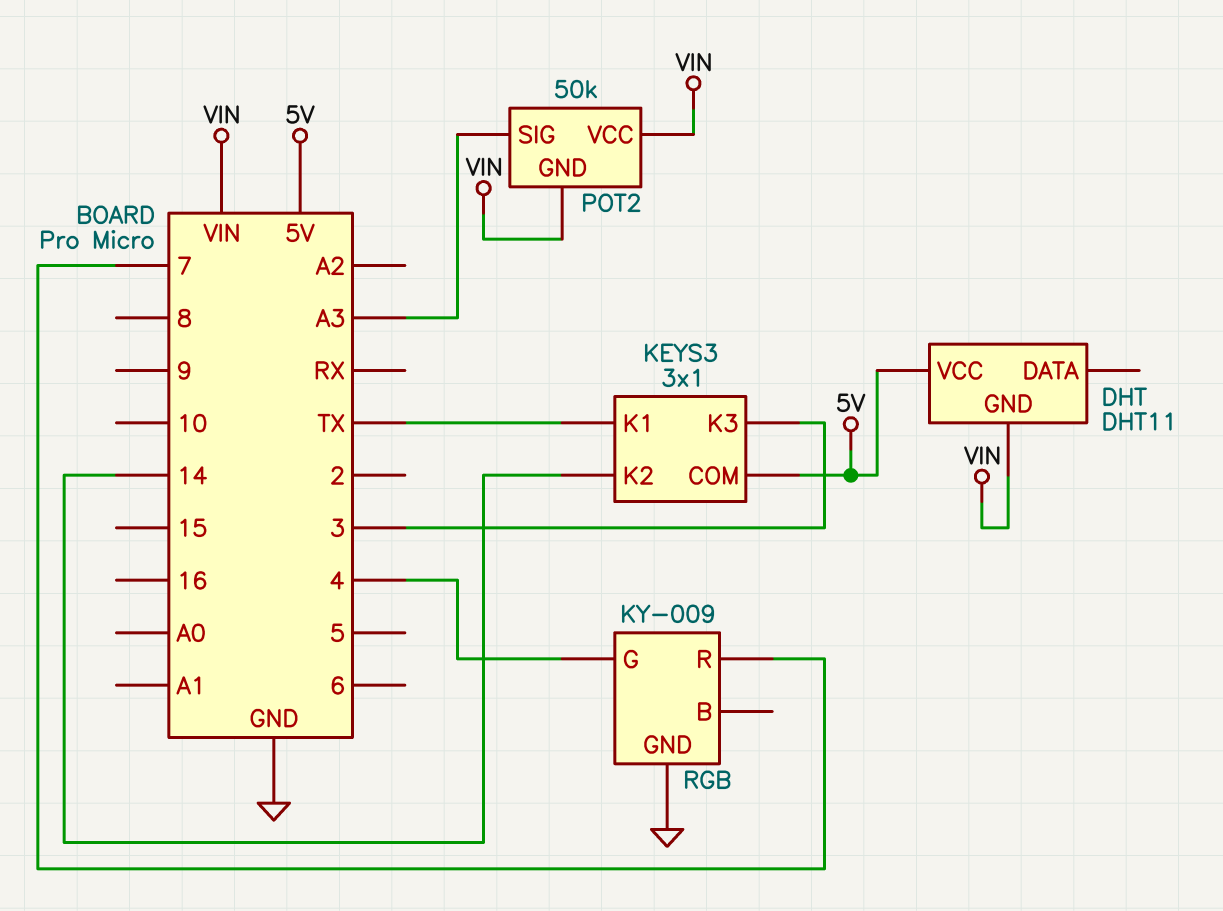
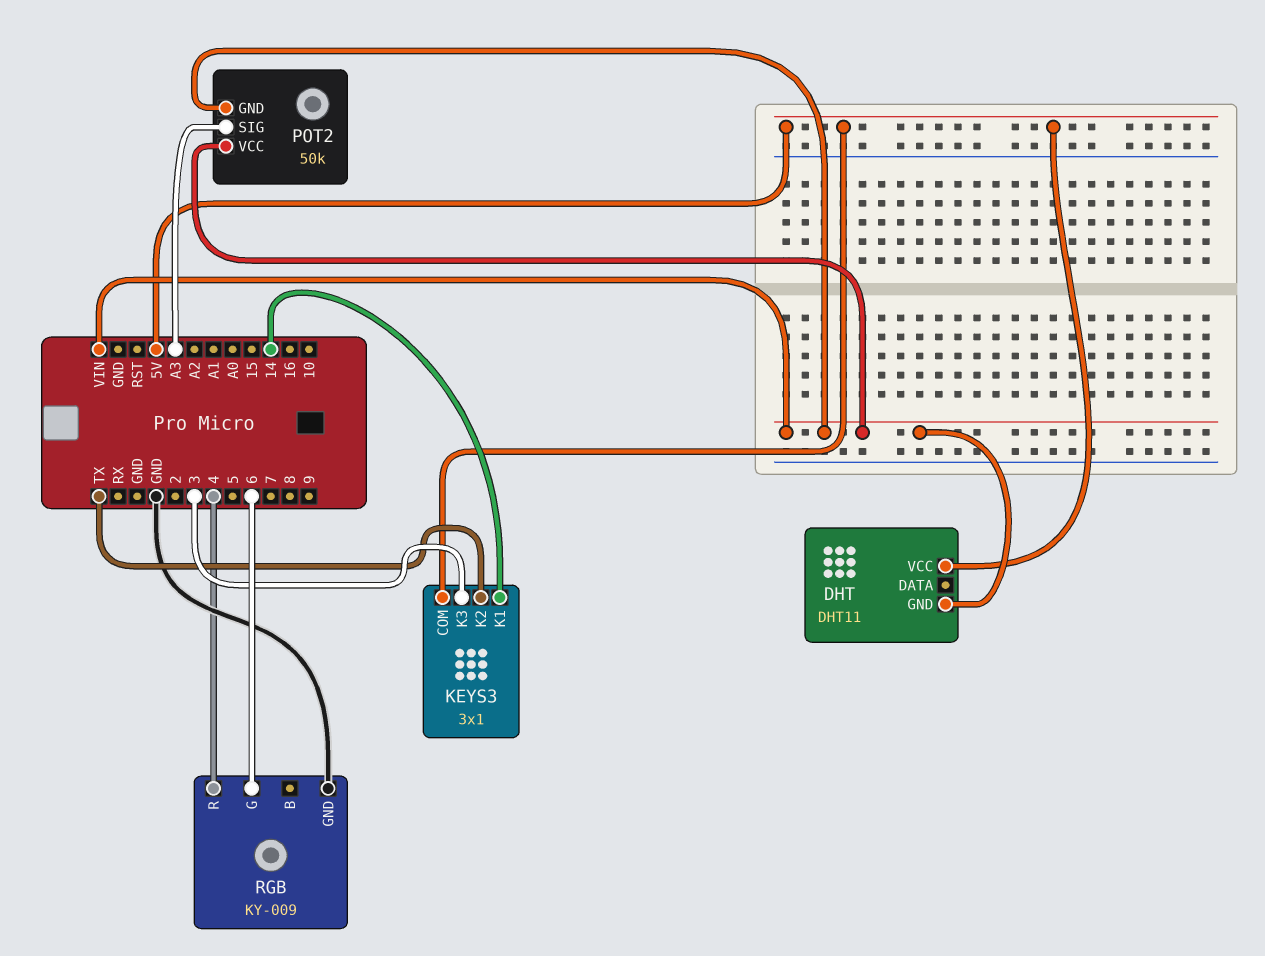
KEYS3 pin K1: TX -> 14
KEYS3 pin K2: 14 -> TX
RGB pin G: 4 -> 6
RGB pin R: 7 -> 4

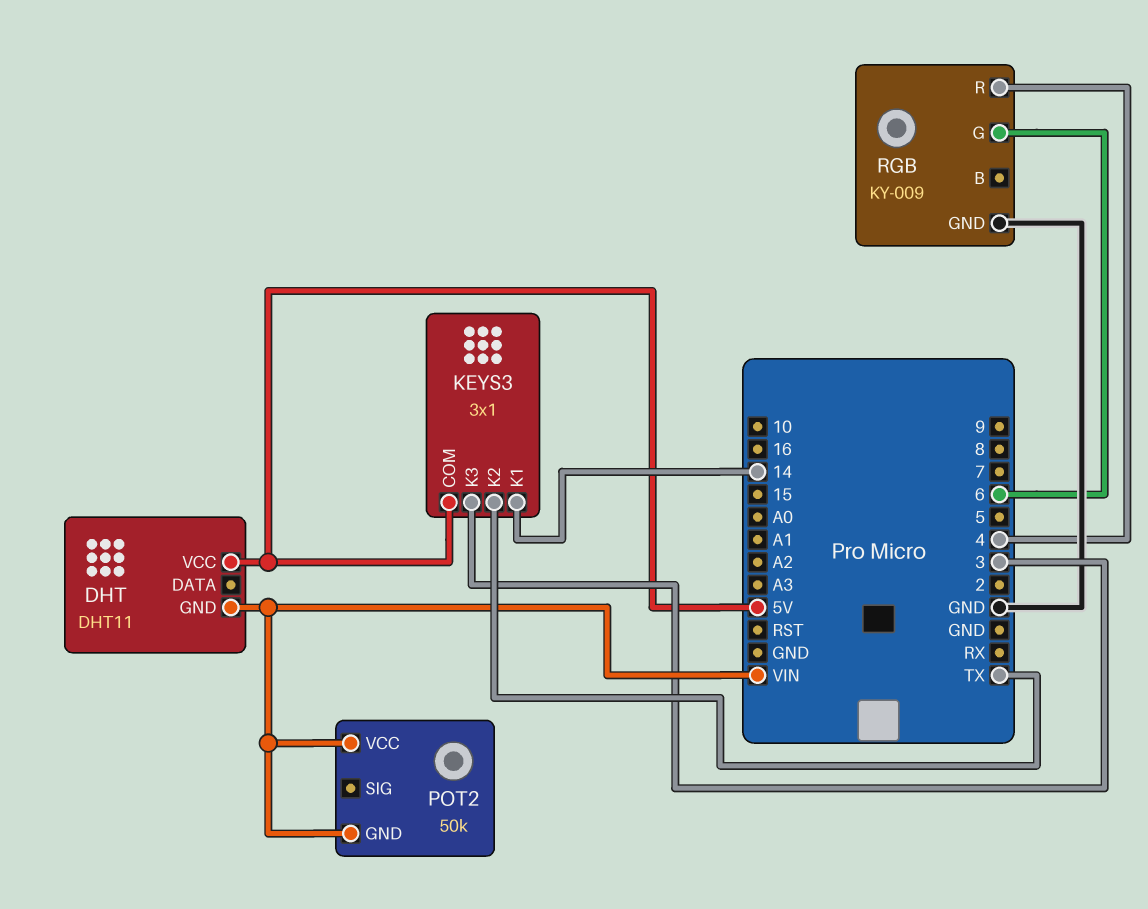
POT2 pin SIG: A3 -> none

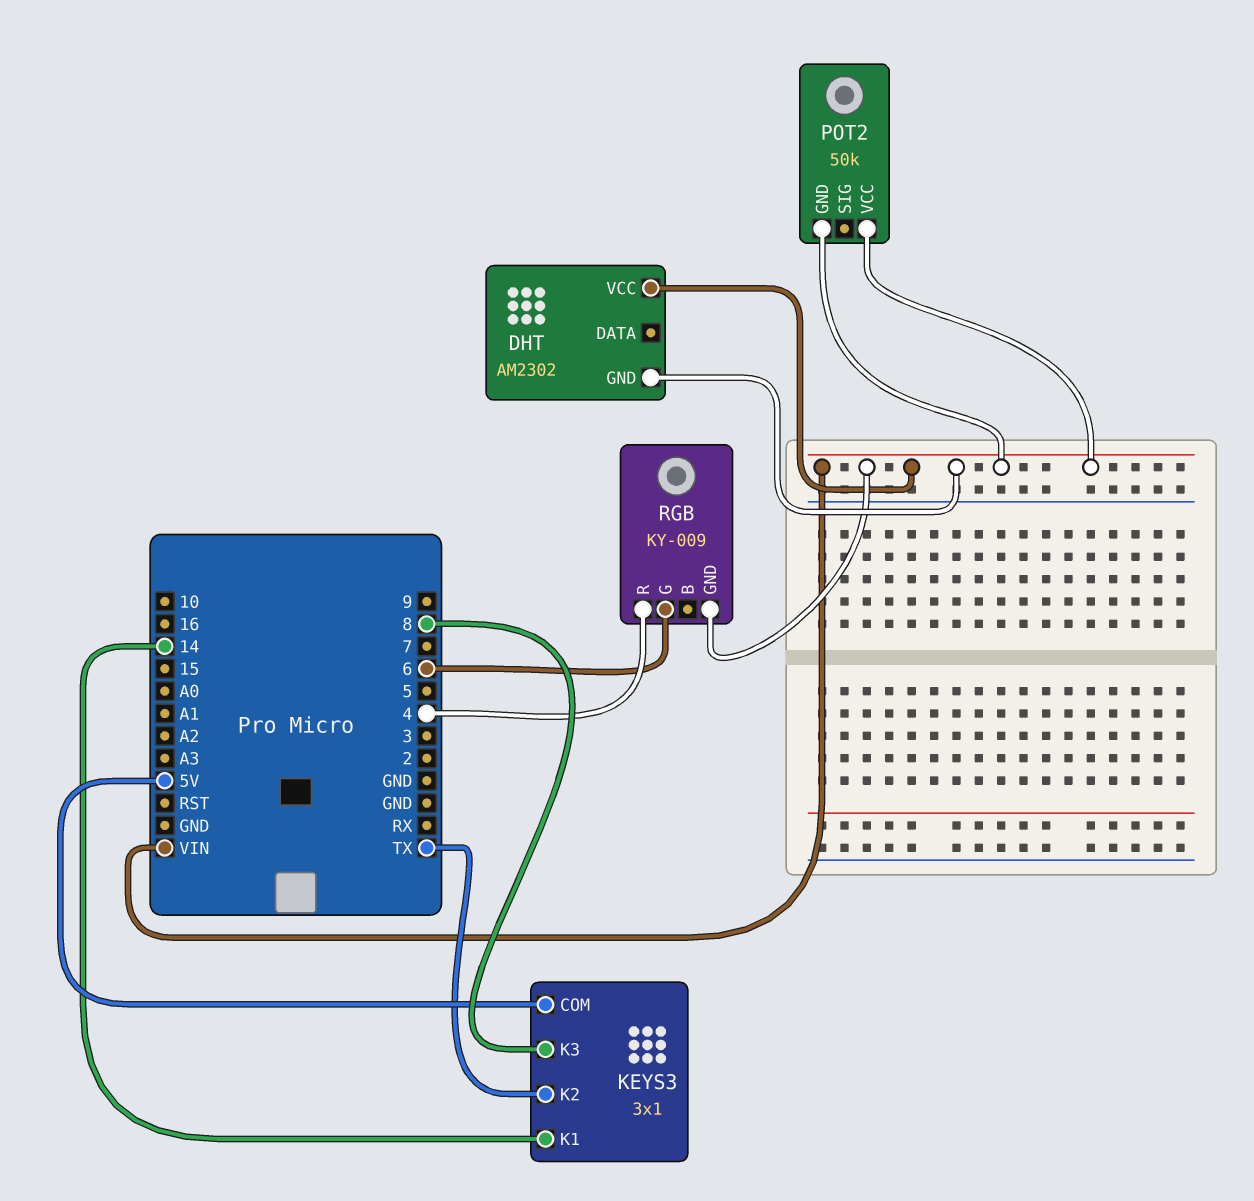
DHT: DHT11 -> AM2302
DHT pin VCC: 5V -> VIN
KEYS3 pin K3: 3 -> 8
RGB pin GND: GND -> VIN

